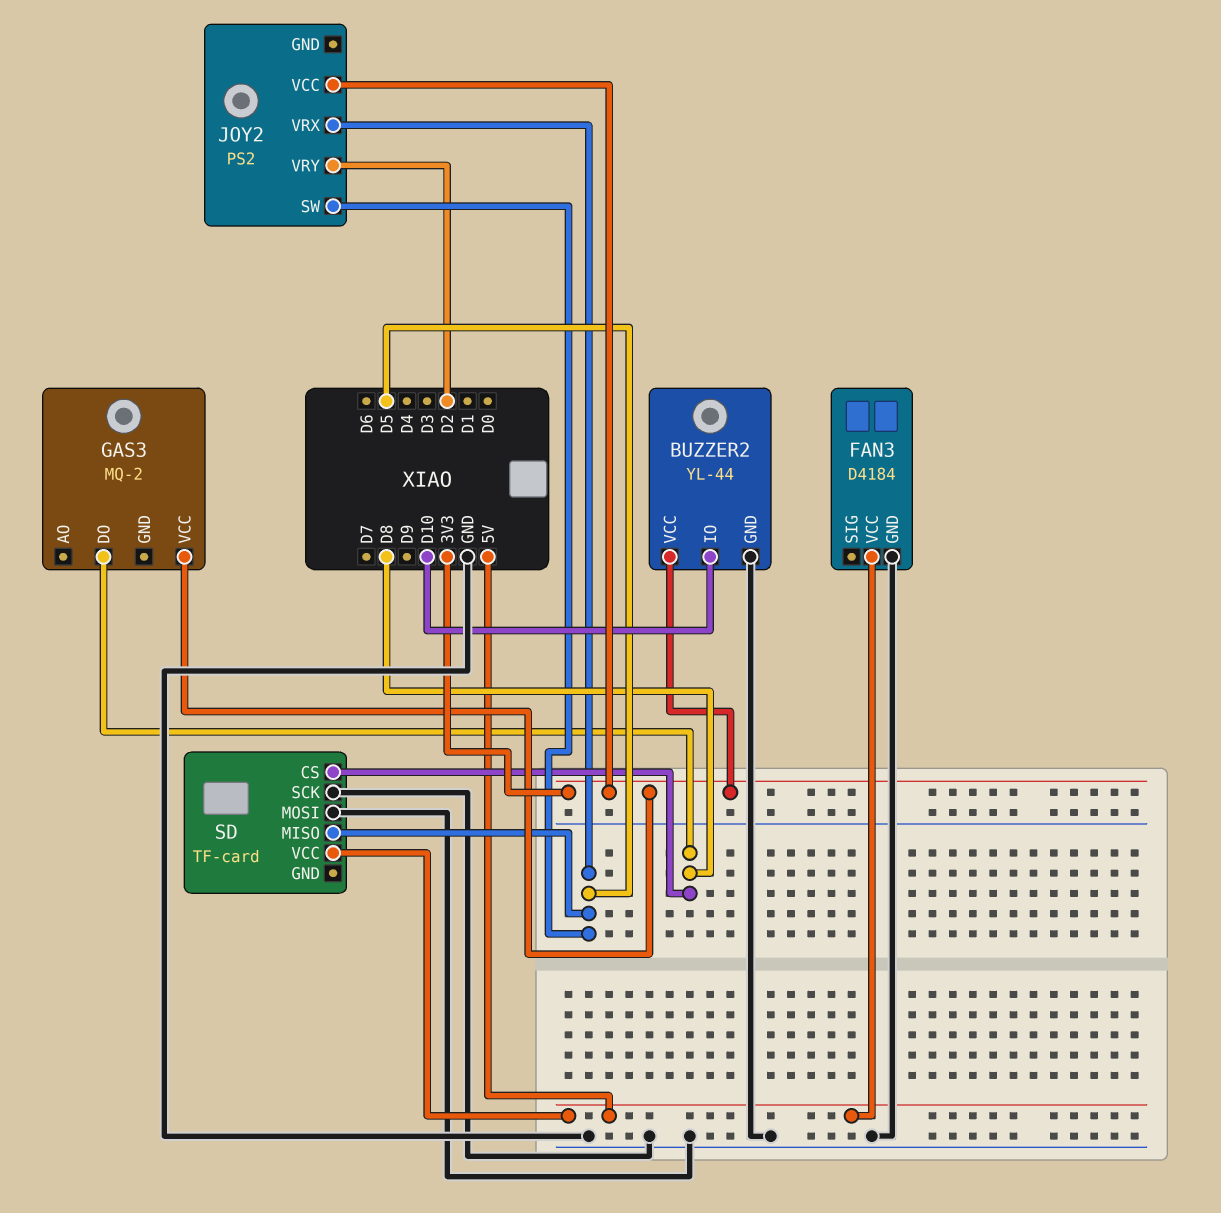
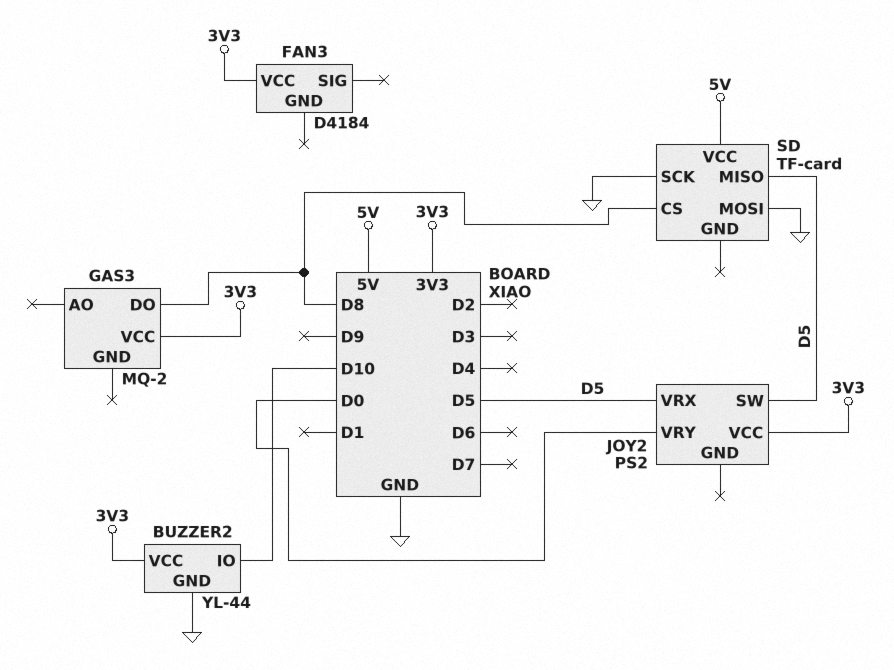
FAN3 pin GND: GND -> none
FAN3 pin VCC: 5V -> 3V3
JOY2 pin VRY: D2 -> D0

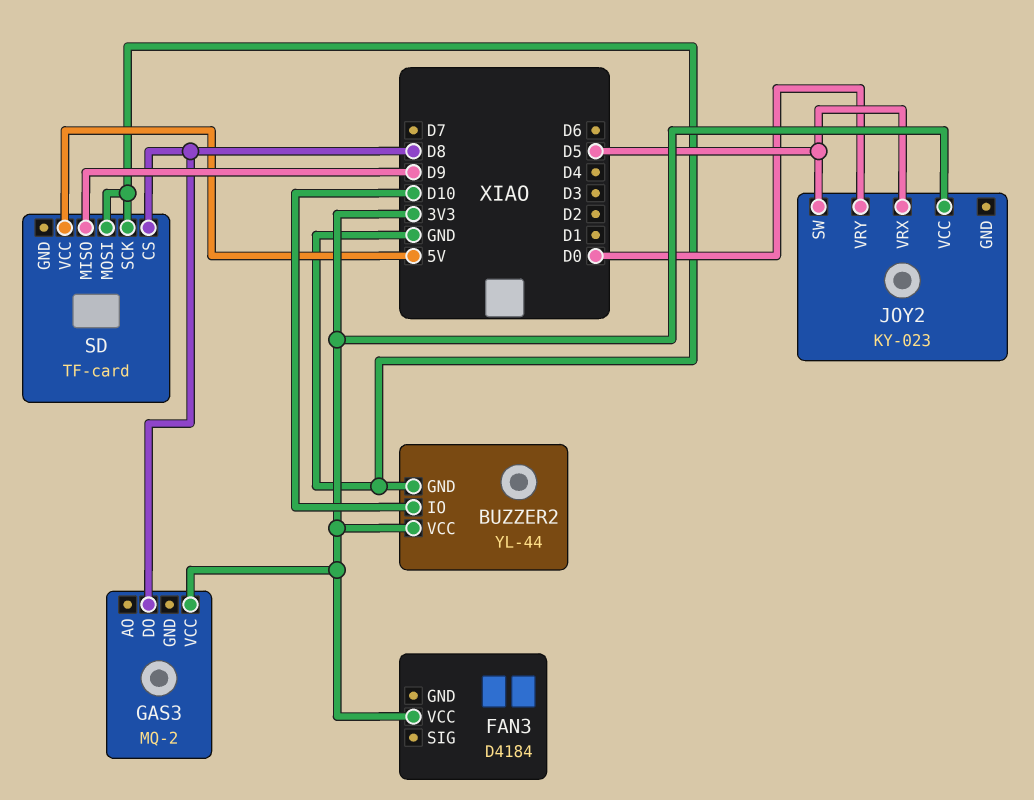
JOY2: PS2 -> KY-023
SD pin MISO: D5 -> D9

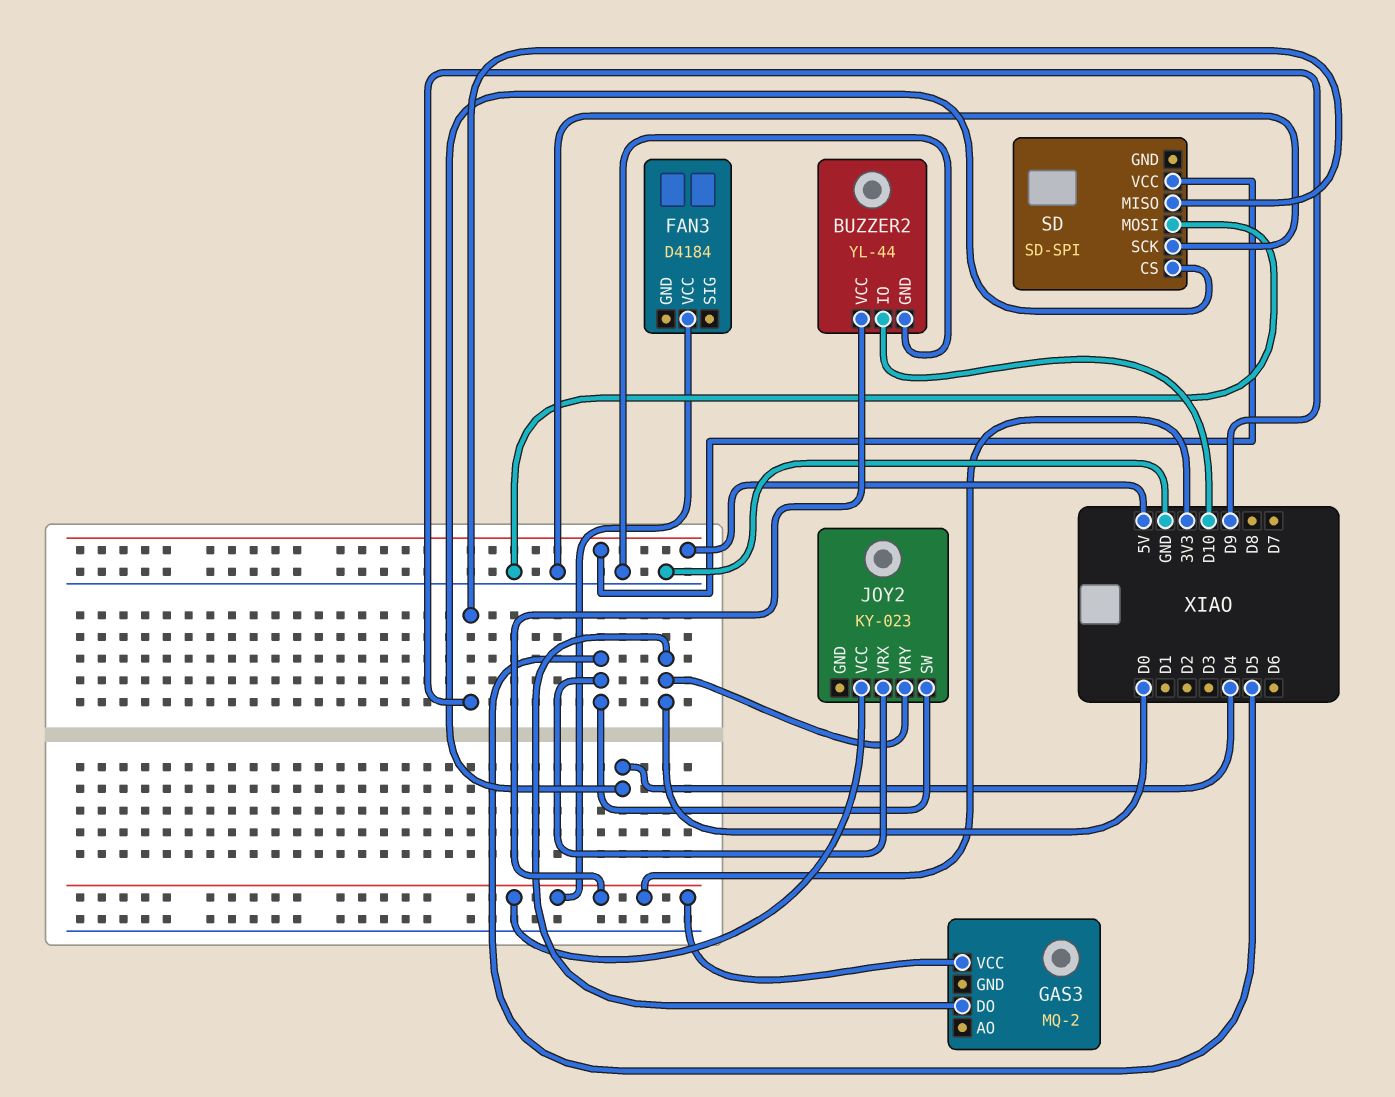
GAS3 pin DO: D8 -> D0
SD: TF-card -> SD-SPI
SD pin CS: D8 -> D4

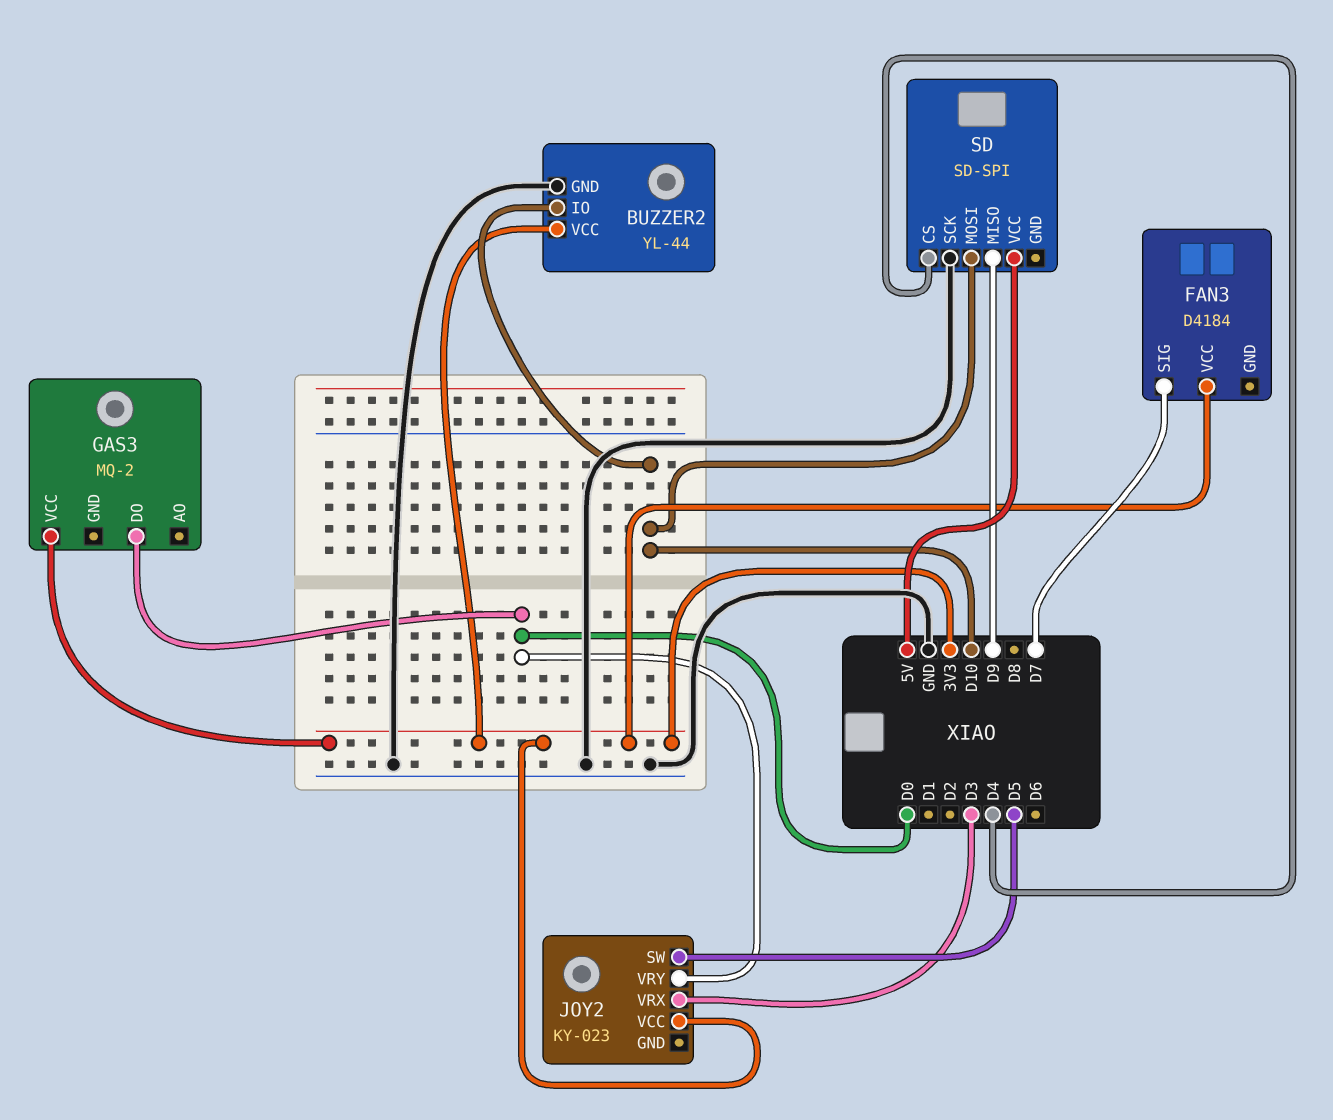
FAN3 pin SIG: none -> D7
JOY2 pin VRX: D5 -> D3
SD pin MOSI: GND -> D10

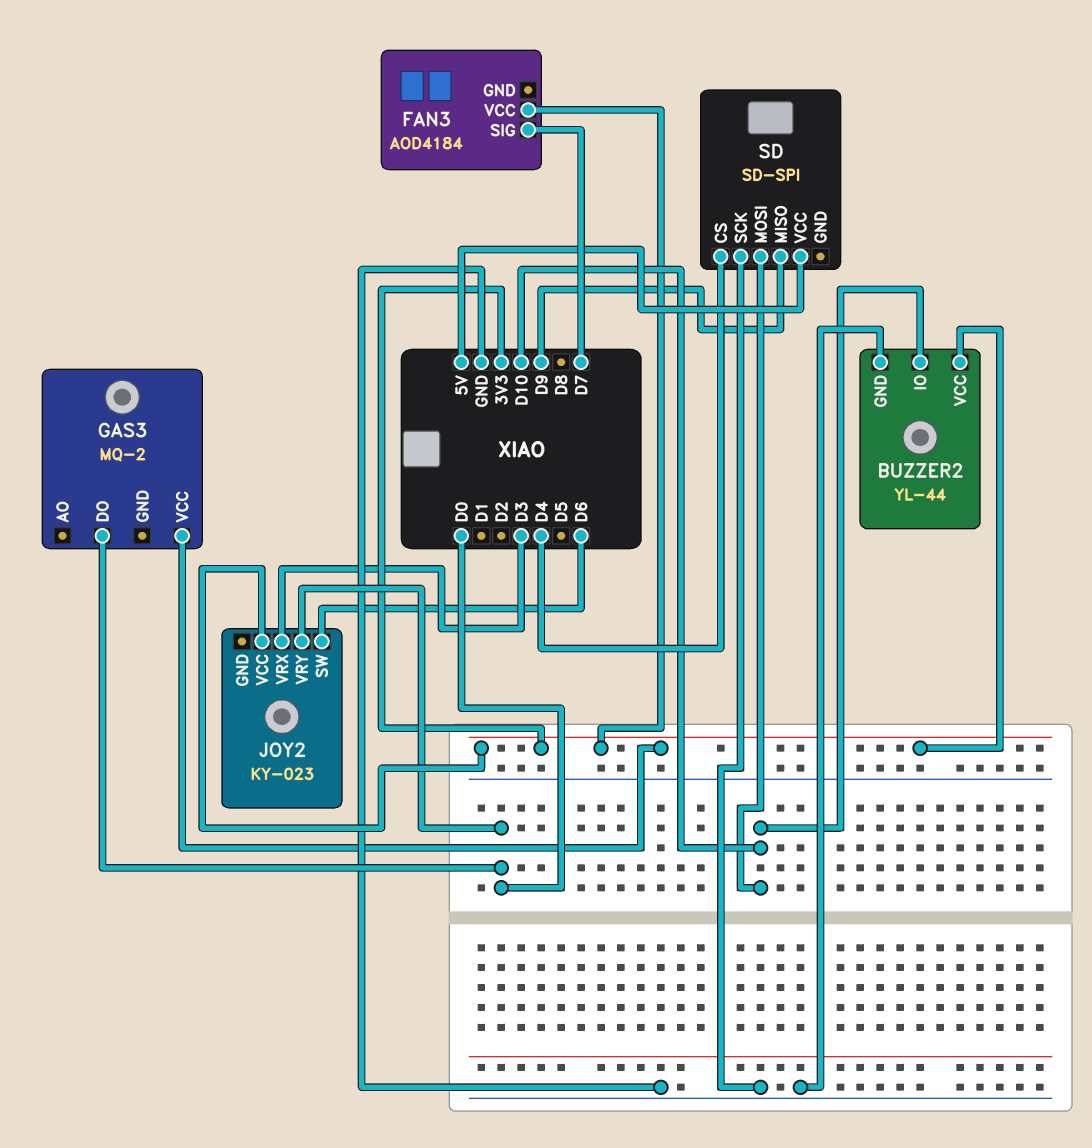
FAN3: D4184 -> AOD4184
JOY2 pin SW: D5 -> D6

